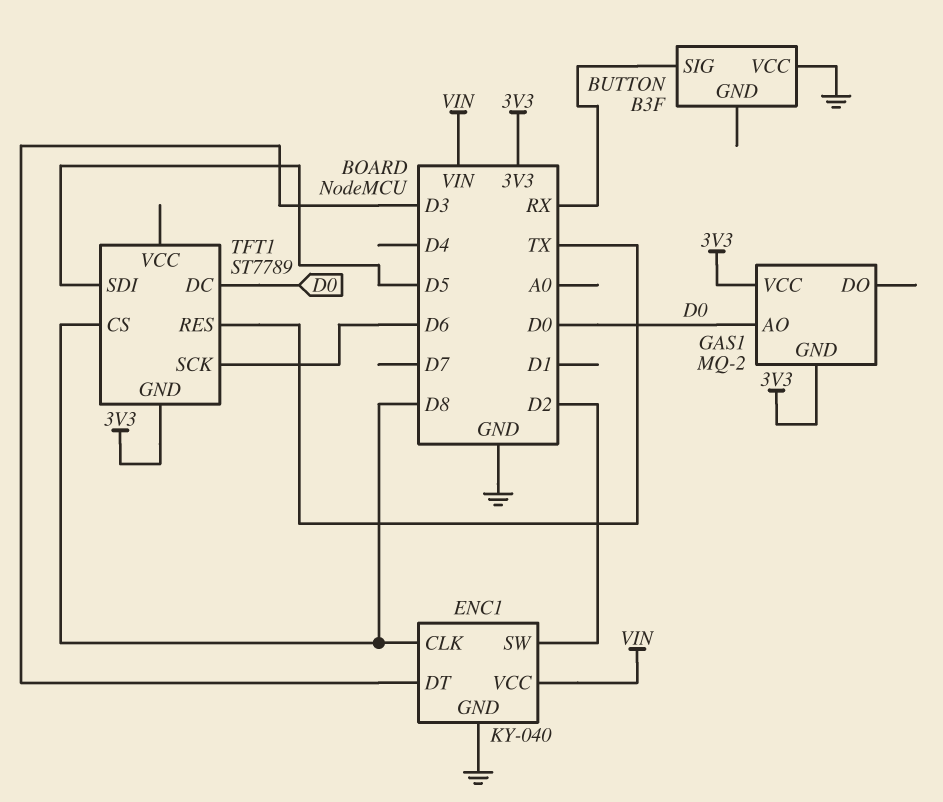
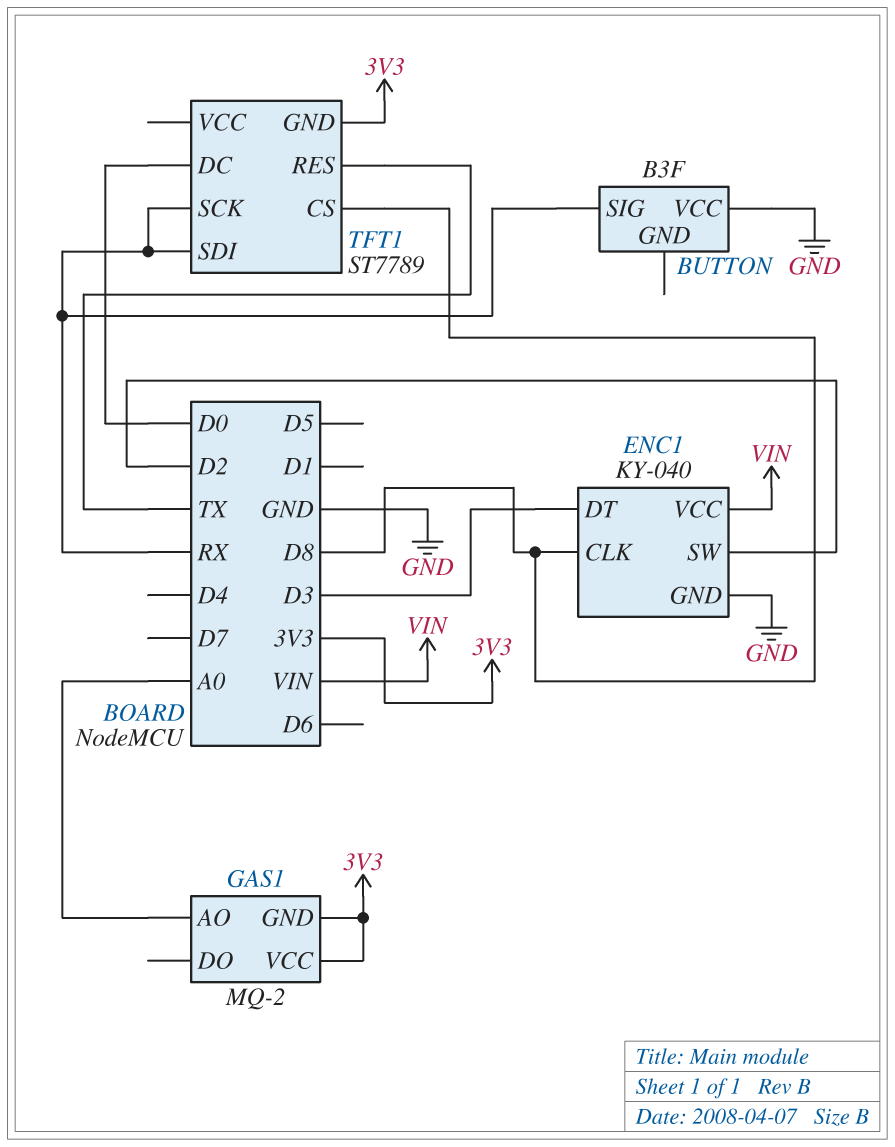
GAS1 pin AO: D0 -> A0
TFT1 pin SCK: D6 -> RX
TFT1 pin SDI: D5 -> RX

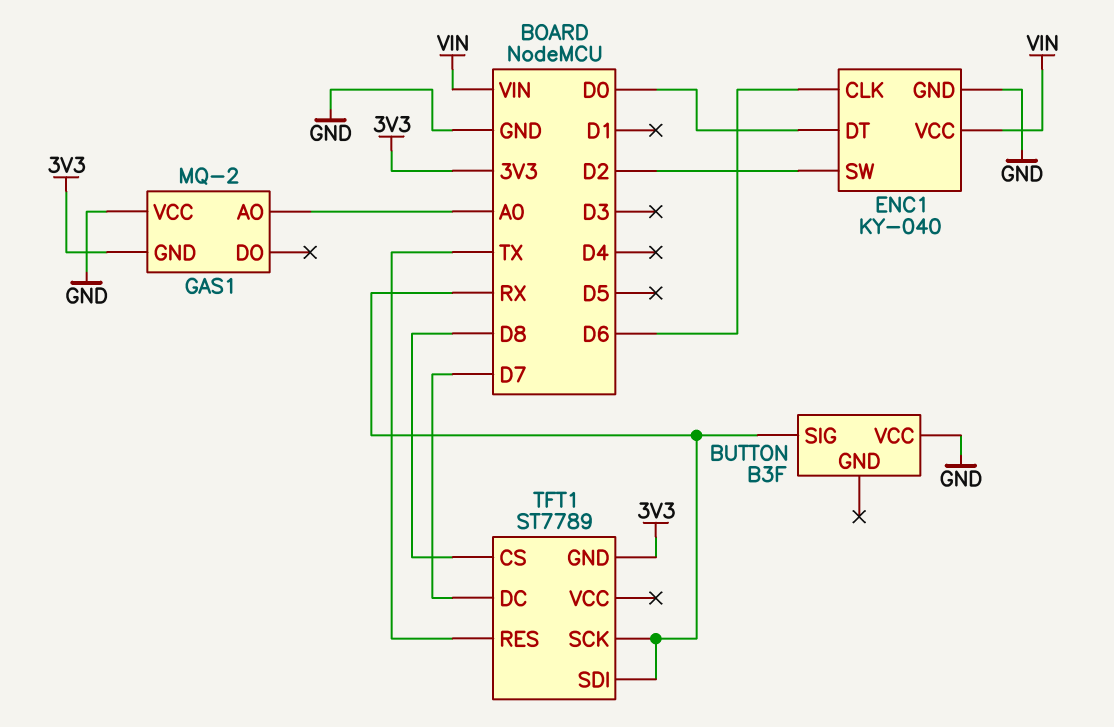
ENC1 pin CLK: D8 -> D6
ENC1 pin DT: D3 -> D0
GAS1 pin VCC: 3V3 -> GND
TFT1 pin DC: D0 -> D7

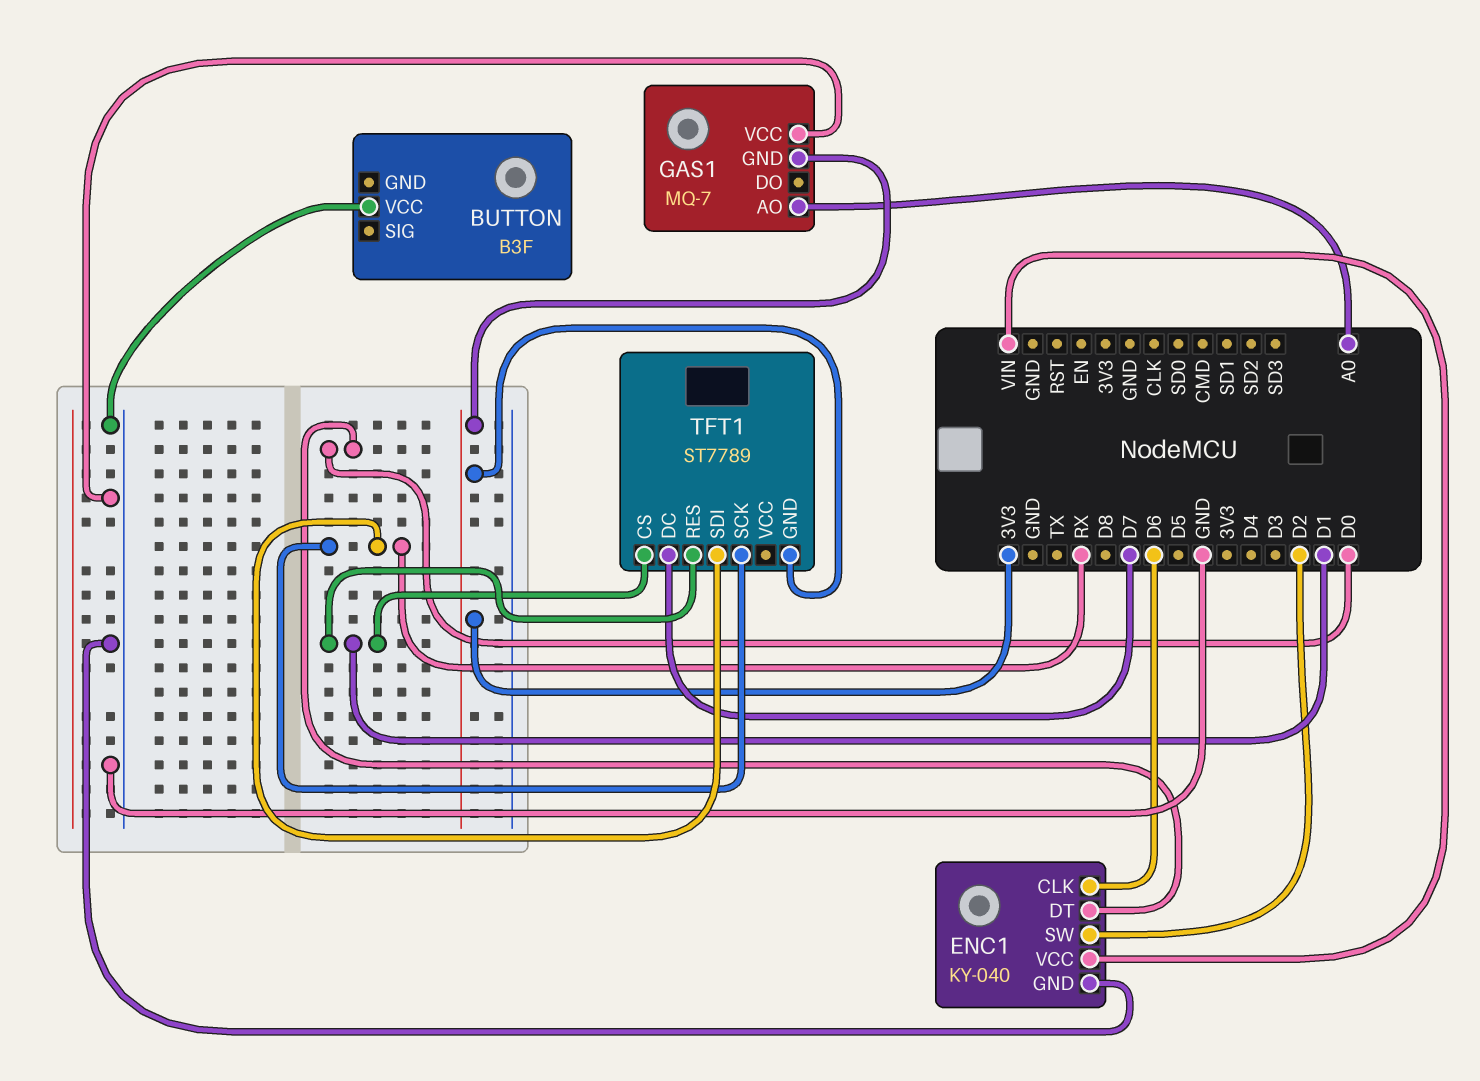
BUTTON pin SIG: RX -> none
GAS1: MQ-2 -> MQ-7
TFT1 pin CS: D8 -> D1
TFT1 pin RES: TX -> D1

